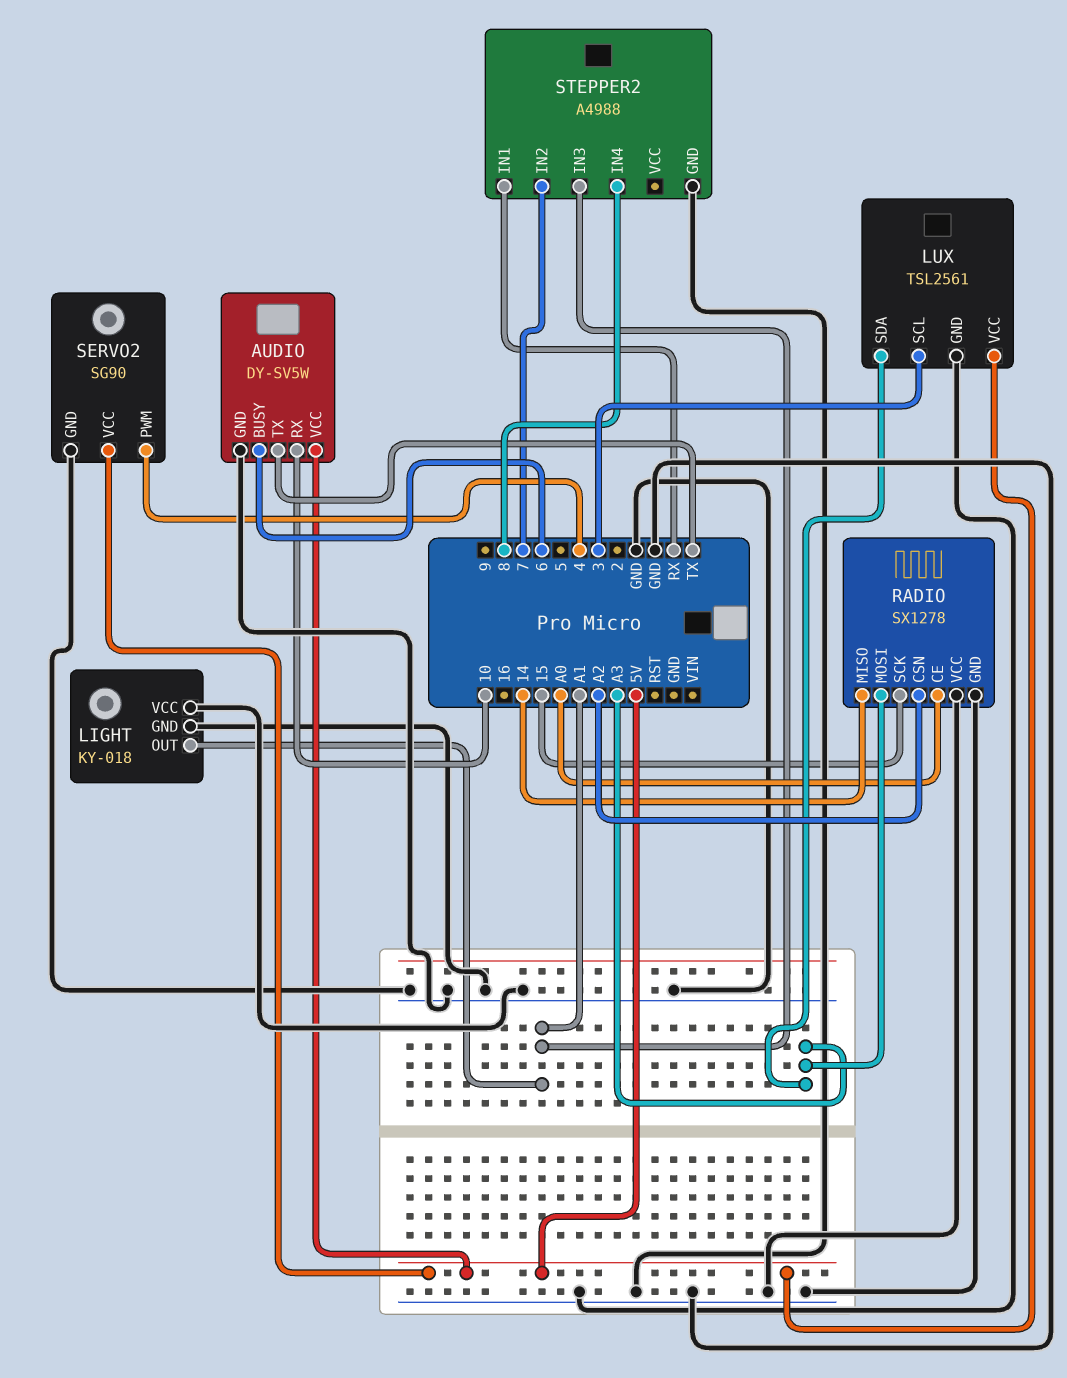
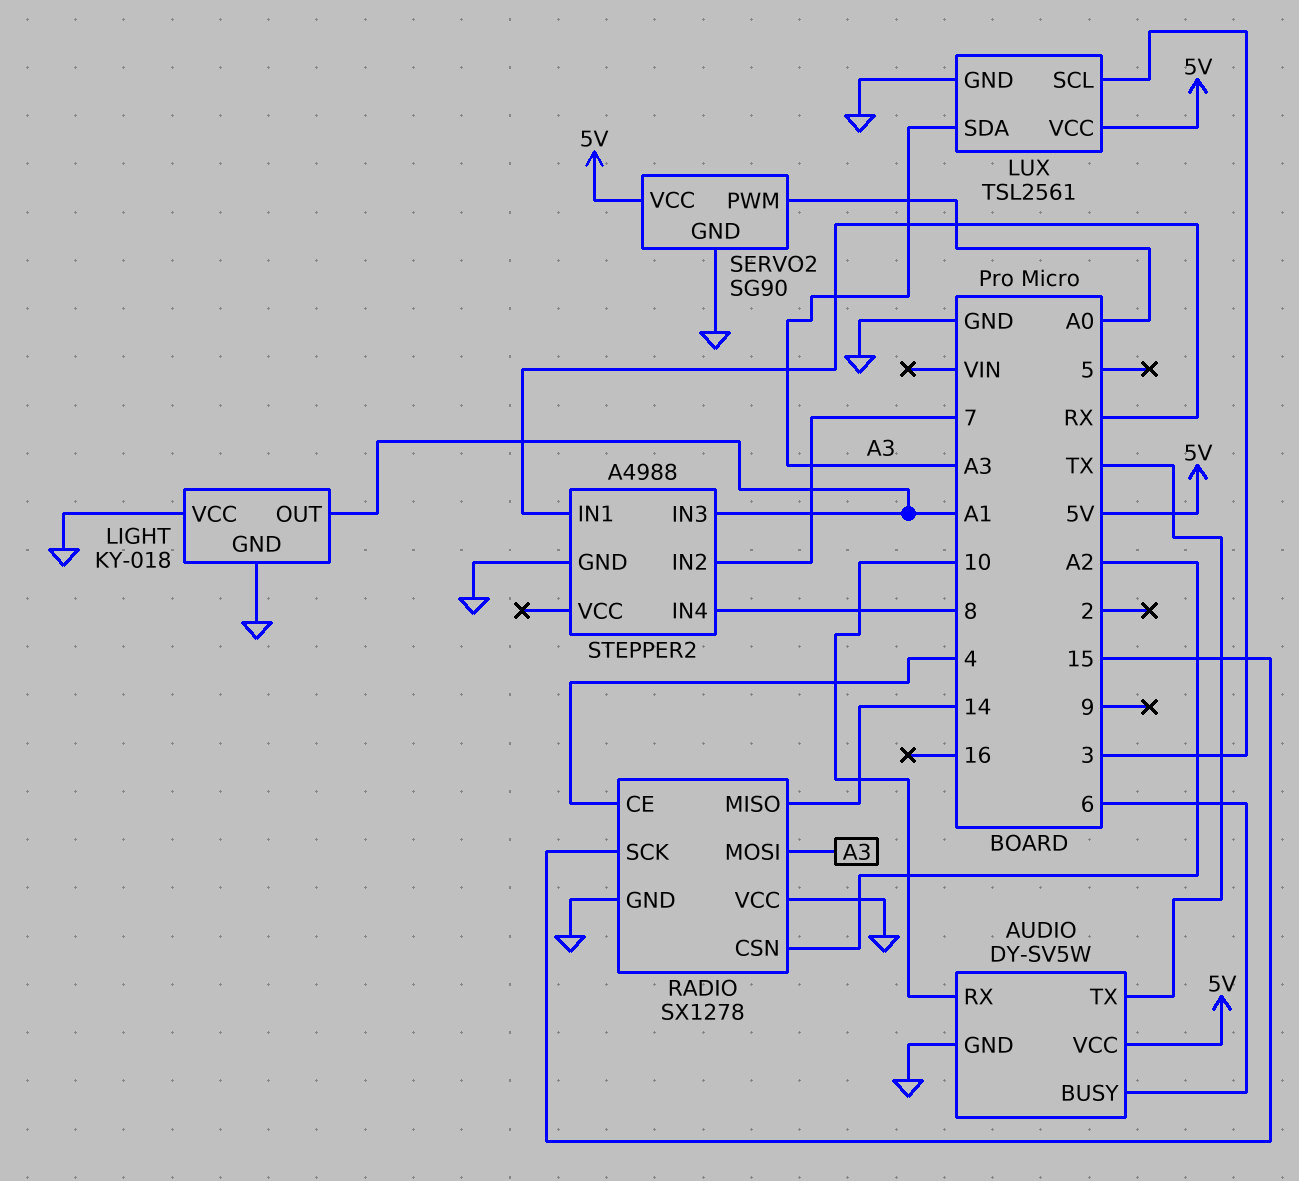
RADIO pin CE: A0 -> 4
SERVO2 pin PWM: 4 -> A0

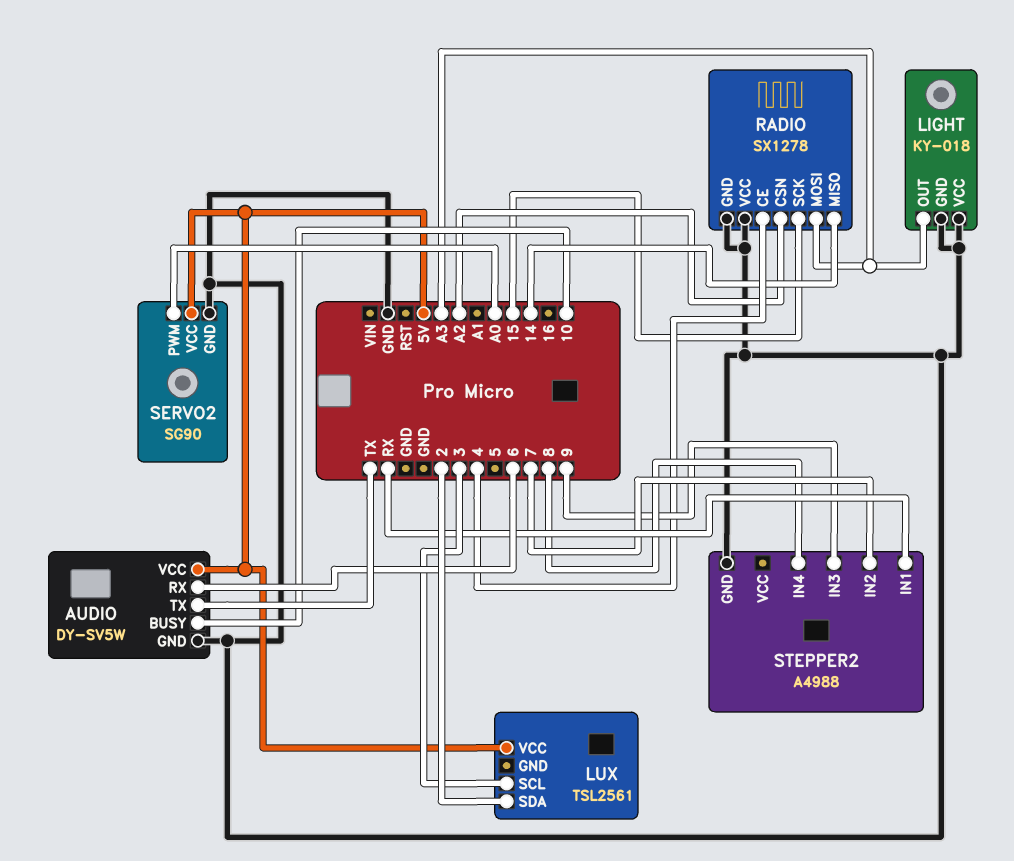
AUDIO pin BUSY: 6 -> 10
AUDIO pin RX: 10 -> 6
LIGHT pin OUT: A1 -> A3
LUX pin GND: GND -> none
LUX pin SDA: A3 -> 2
STEPPER2 pin IN3: A1 -> 9

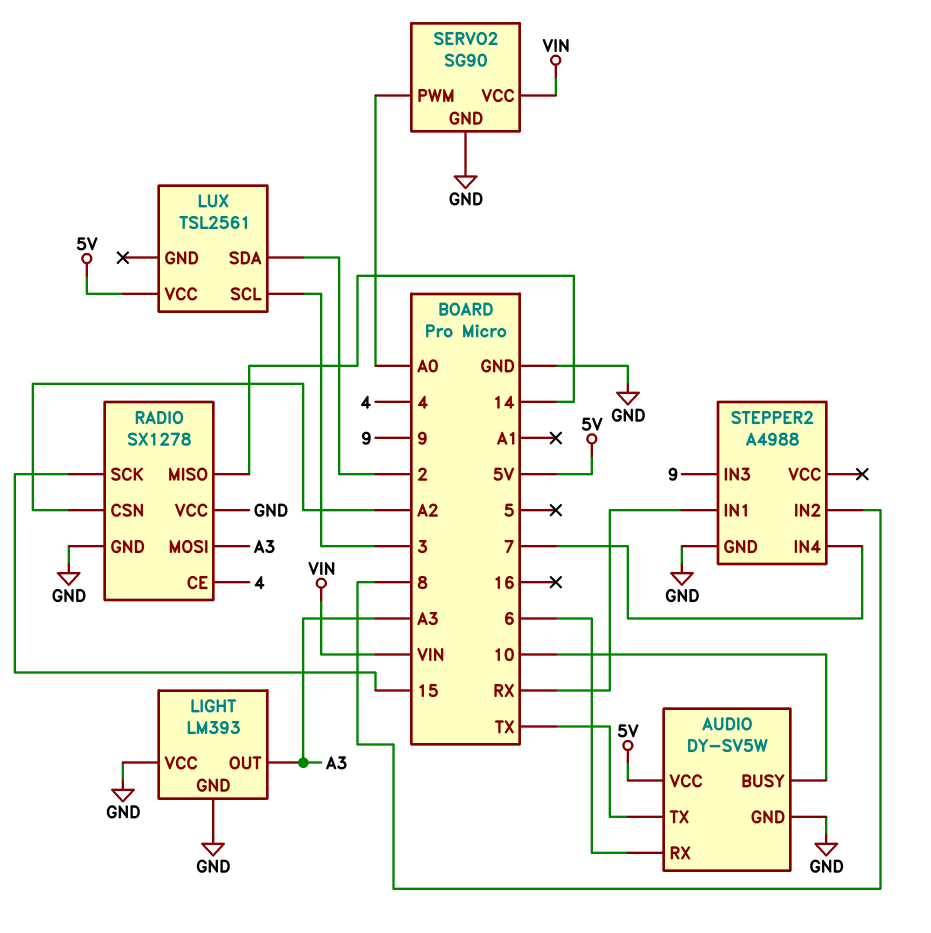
LIGHT: KY-018 -> LM393
SERVO2 pin VCC: 5V -> VIN
STEPPER2 pin IN2: 7 -> 8
STEPPER2 pin IN4: 8 -> 7

